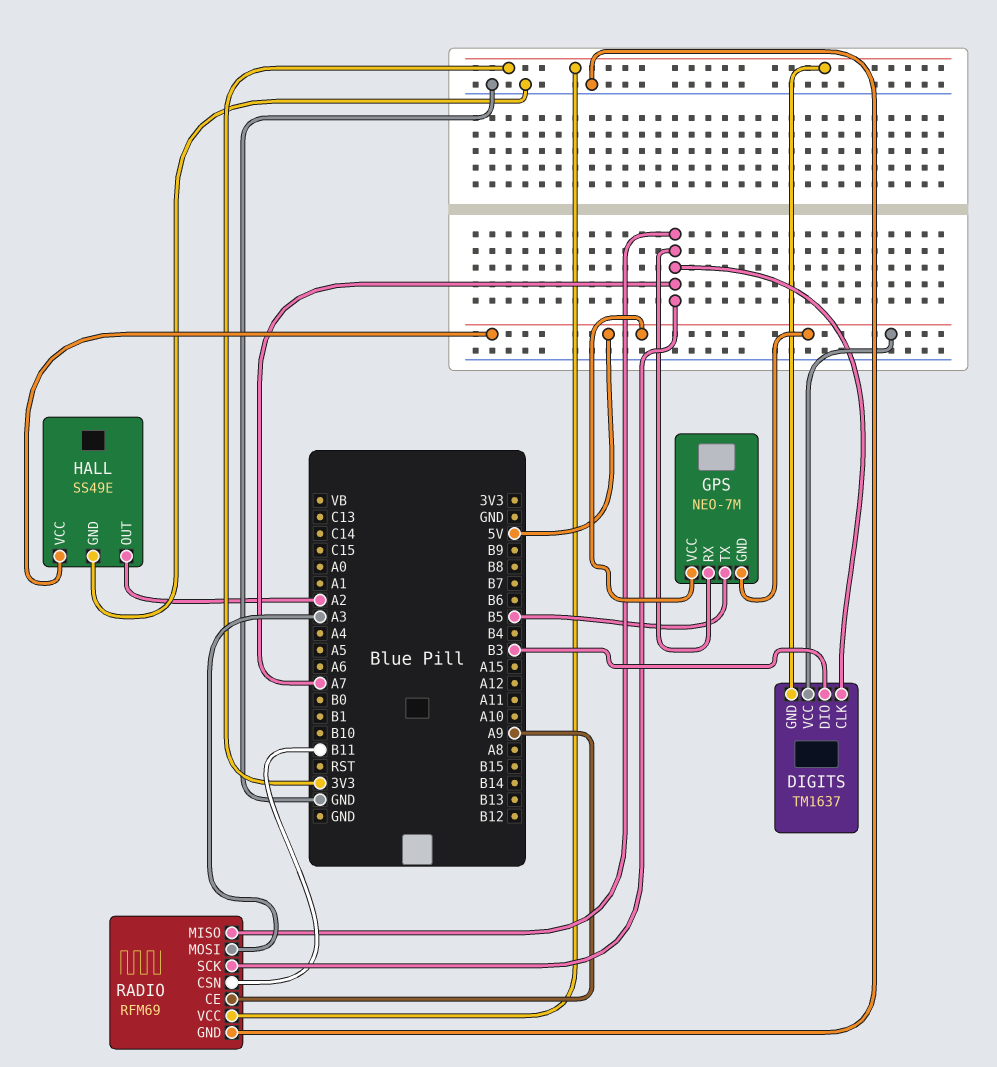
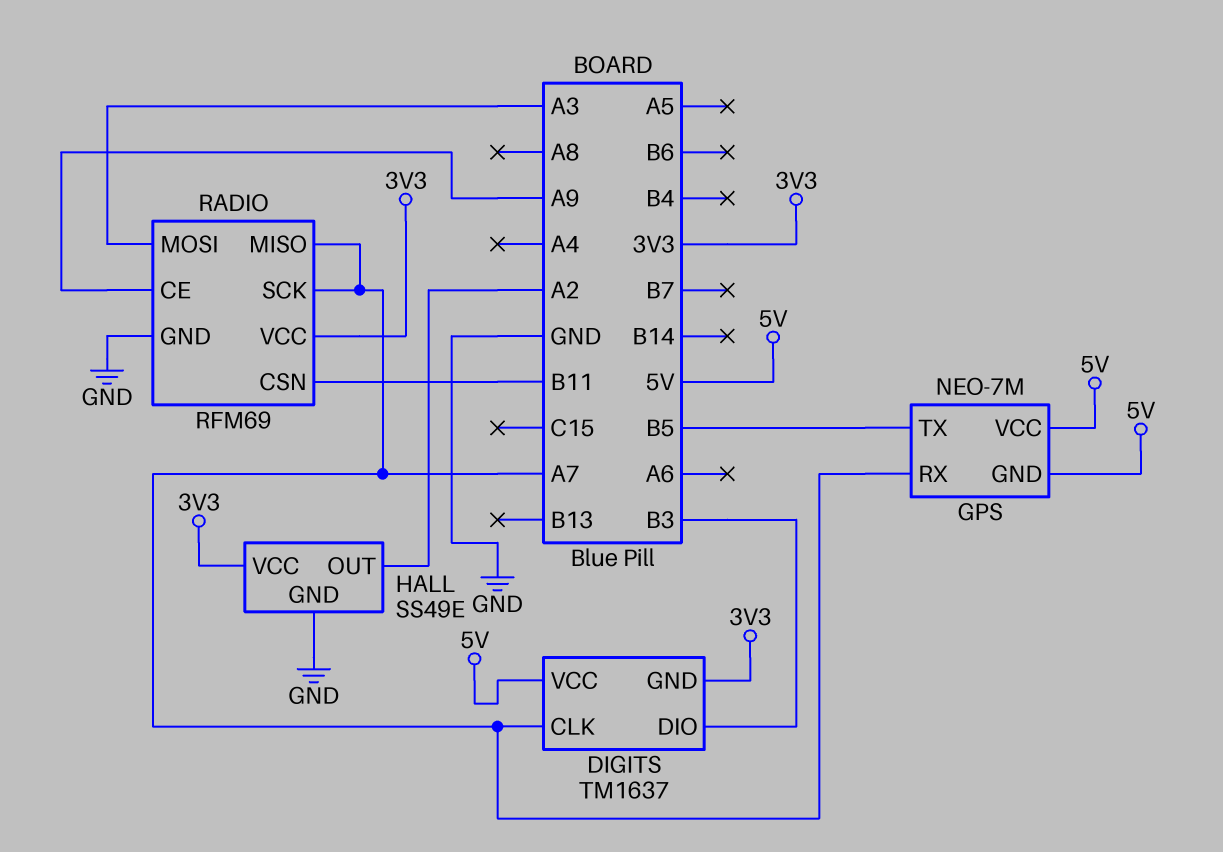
HALL pin VCC: 5V -> 3V3

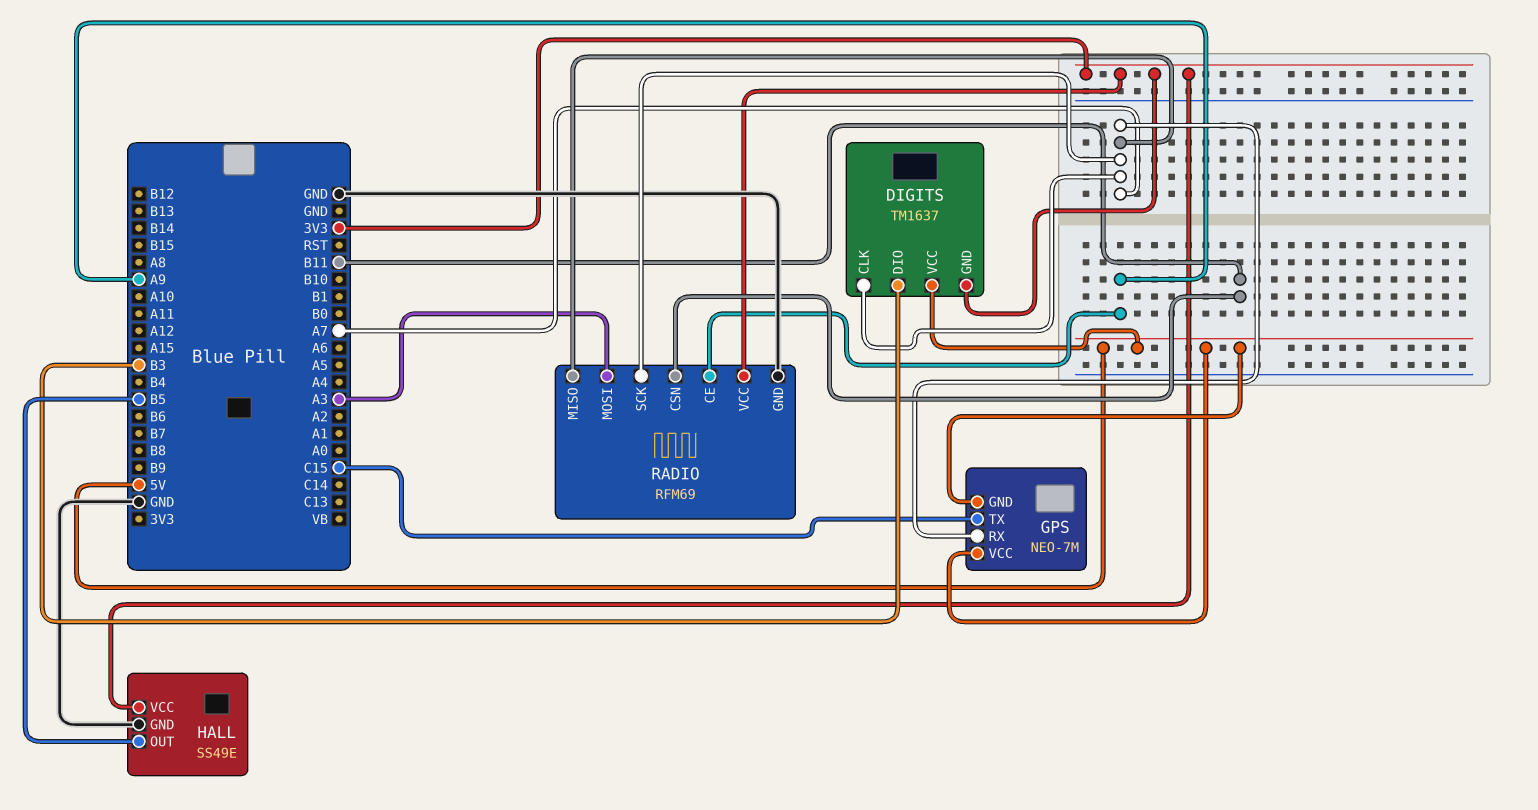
GPS pin TX: B5 -> C15
HALL pin OUT: A2 -> B5

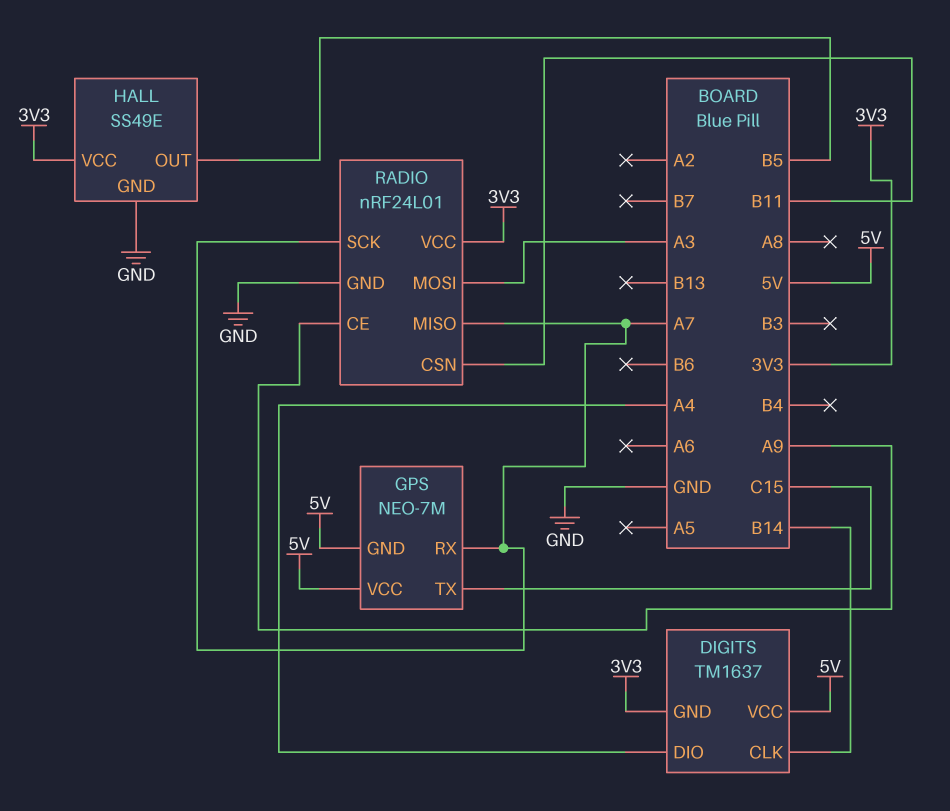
DIGITS pin CLK: A7 -> B14
DIGITS pin DIO: B3 -> A4
RADIO: RFM69 -> nRF24L01

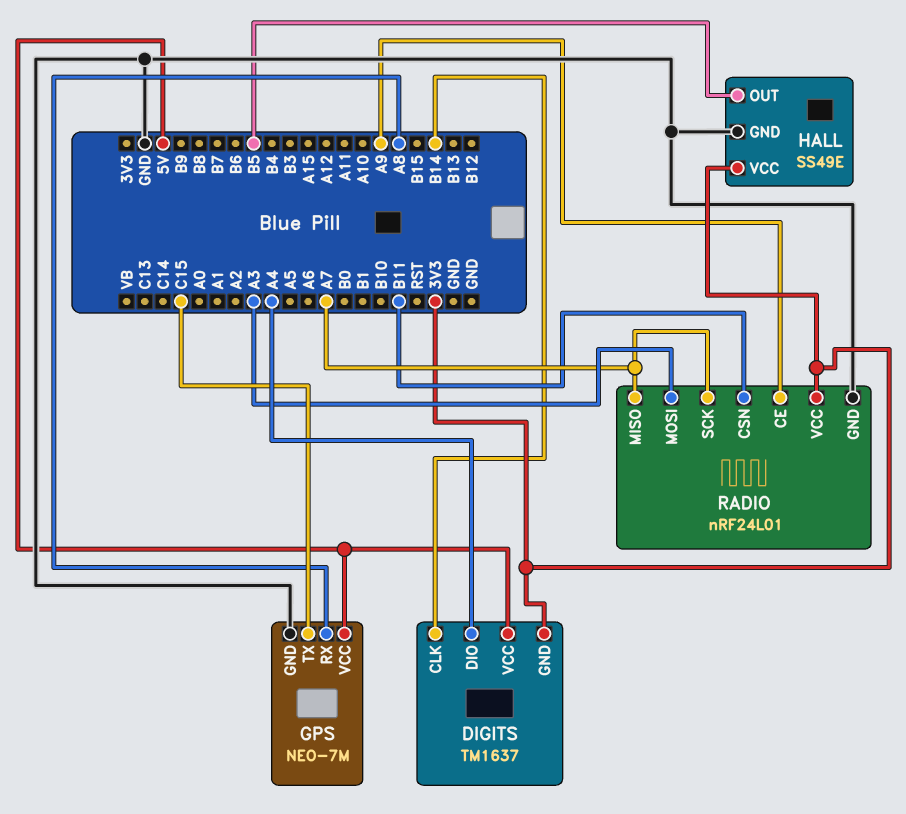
GPS pin GND: 5V -> GND
GPS pin RX: A7 -> A8

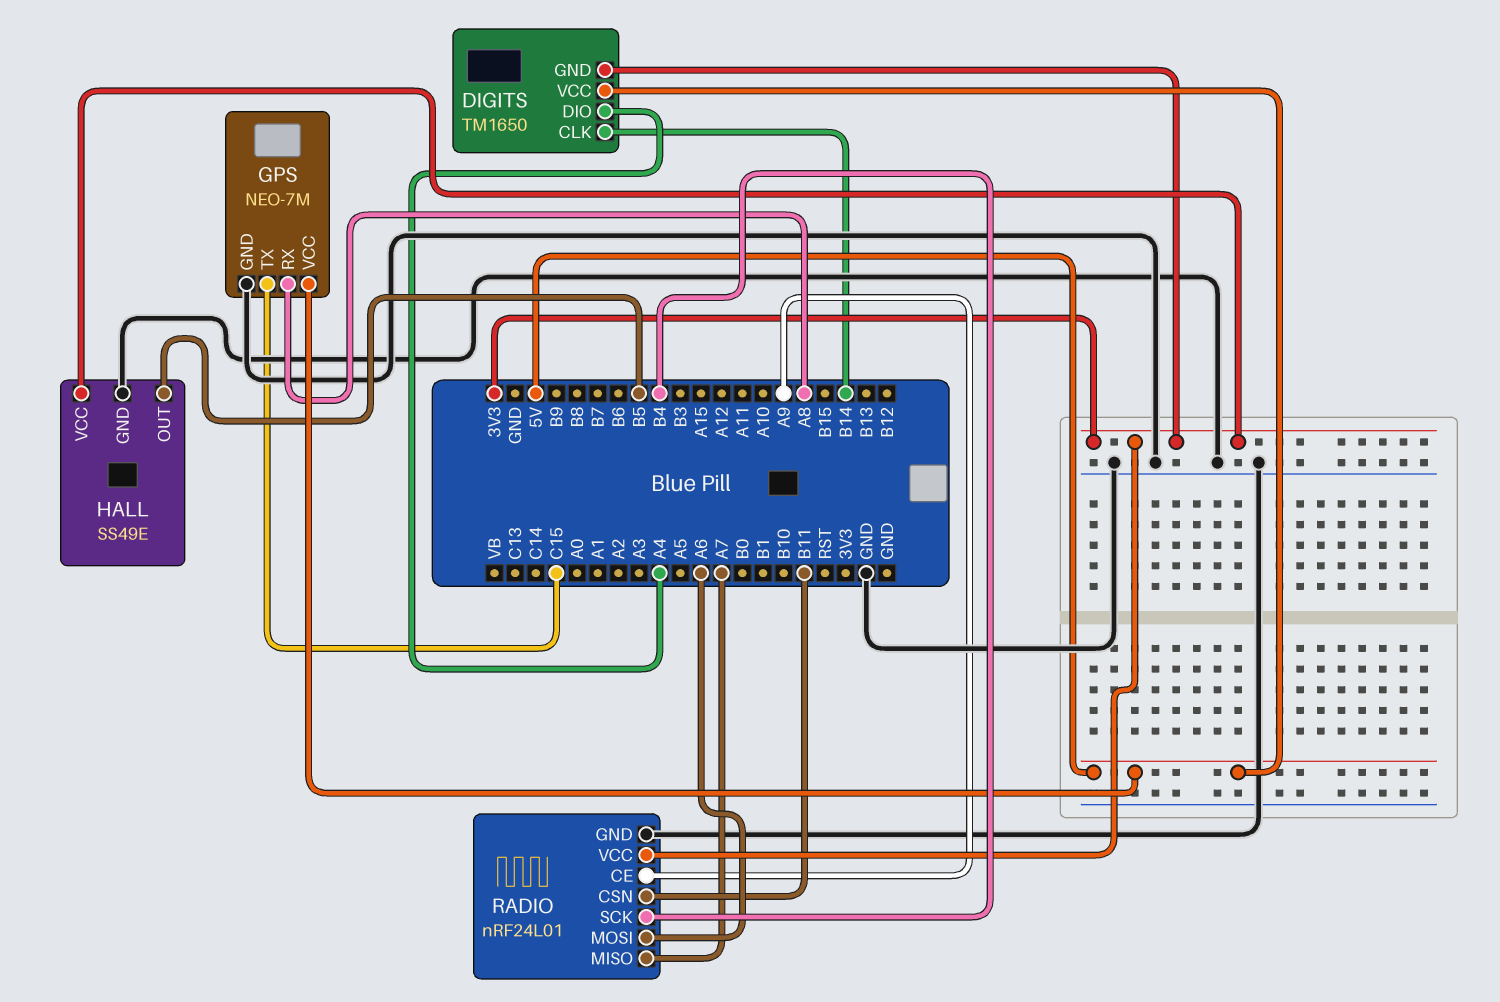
DIGITS: TM1637 -> TM1650
RADIO pin MOSI: A3 -> A6
RADIO pin SCK: A7 -> B4

